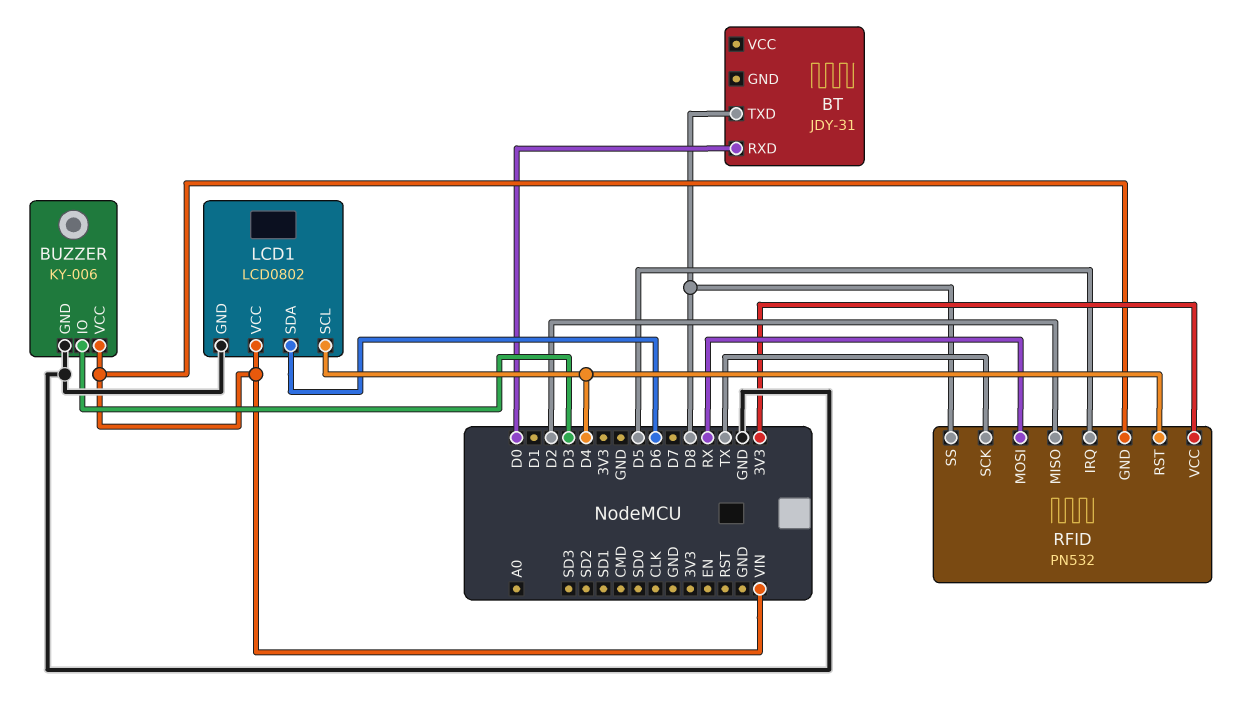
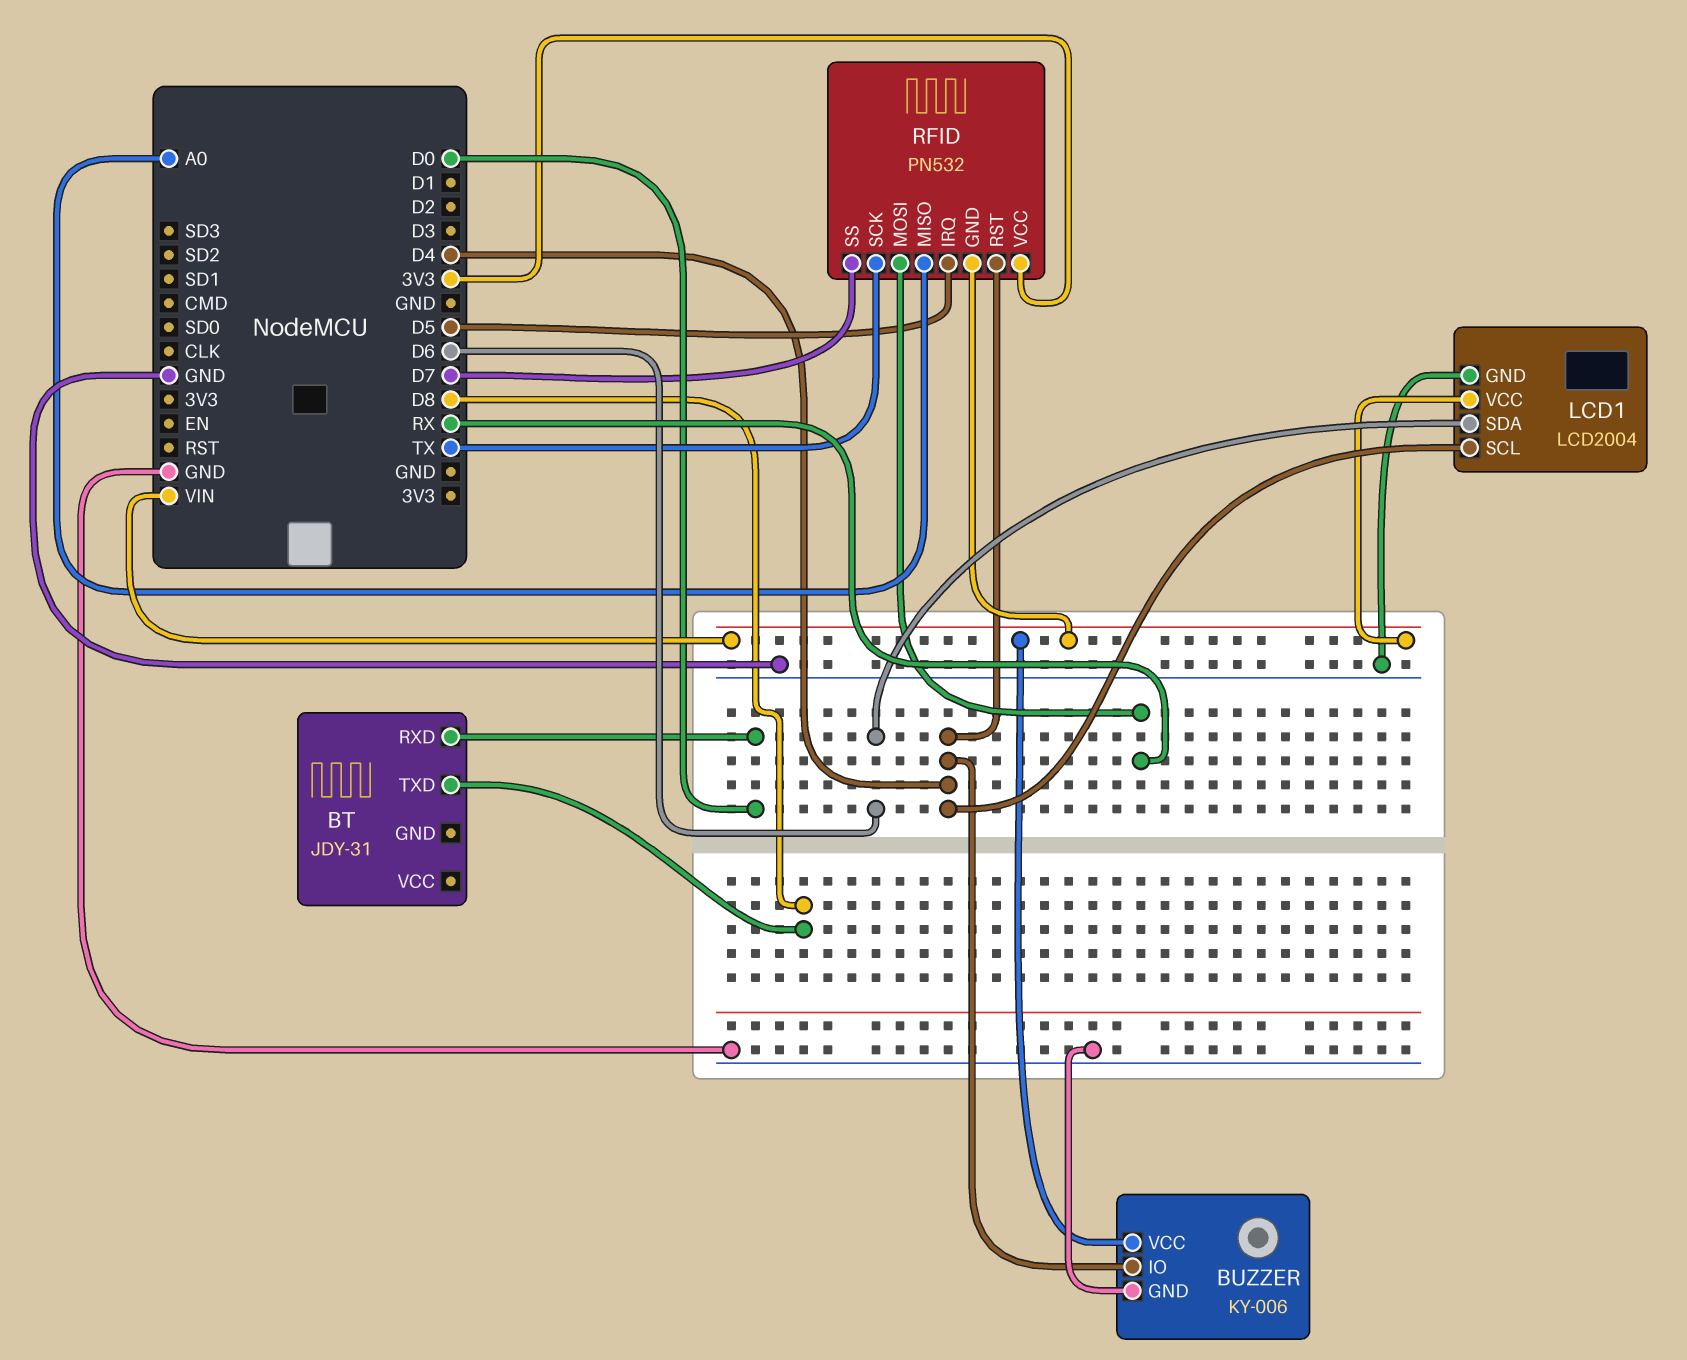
BUZZER pin IO: D3 -> D4
LCD1: LCD0802 -> LCD2004
RFID pin MISO: D2 -> A0
RFID pin SS: D8 -> D7

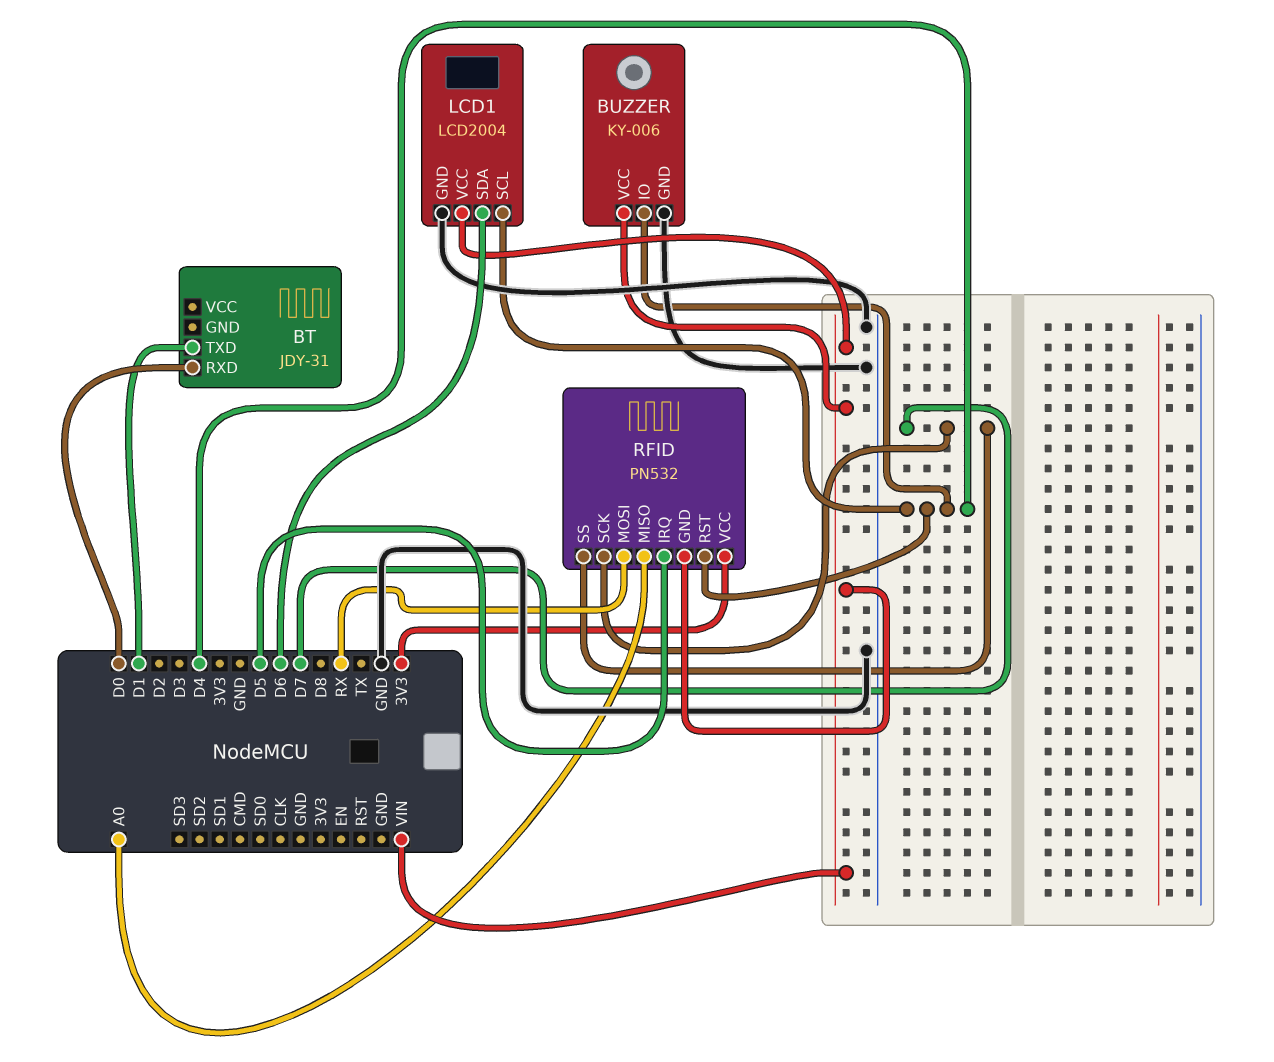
BT pin TXD: D8 -> D1
RFID pin SCK: TX -> D7

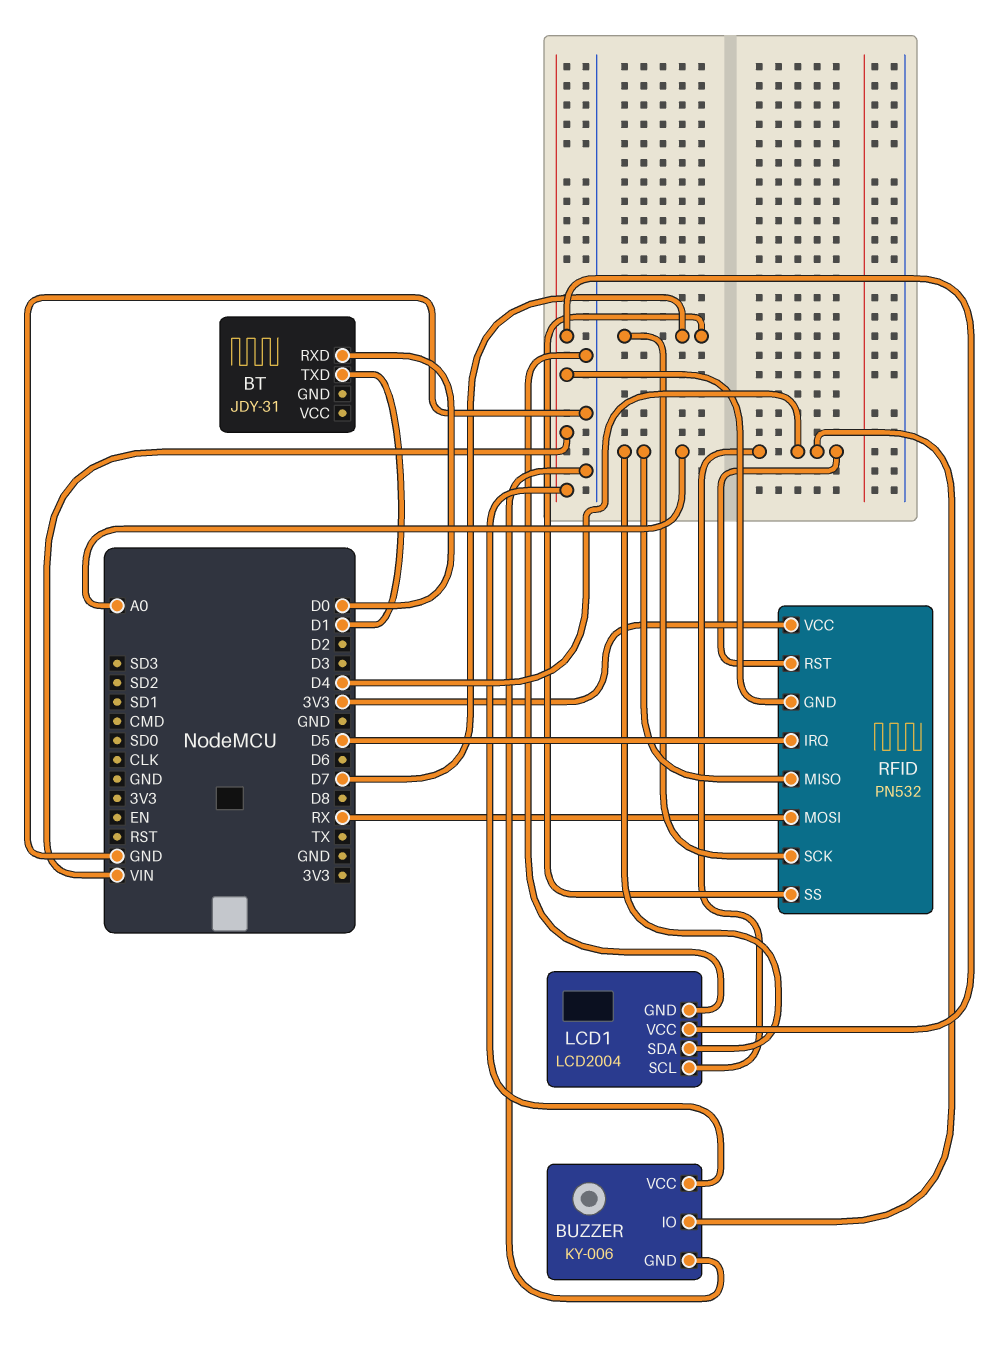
LCD1 pin SDA: D6 -> A0

